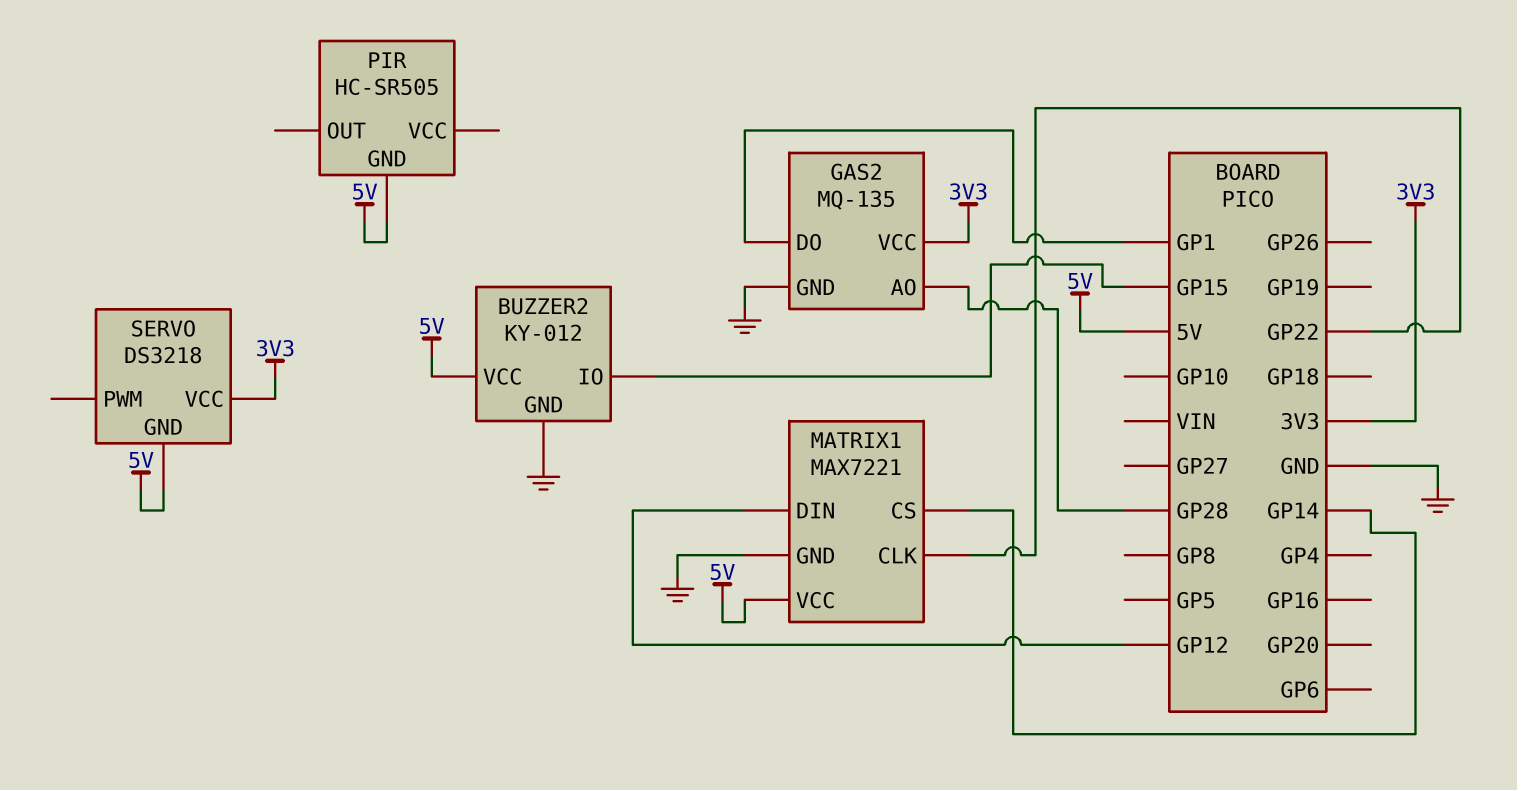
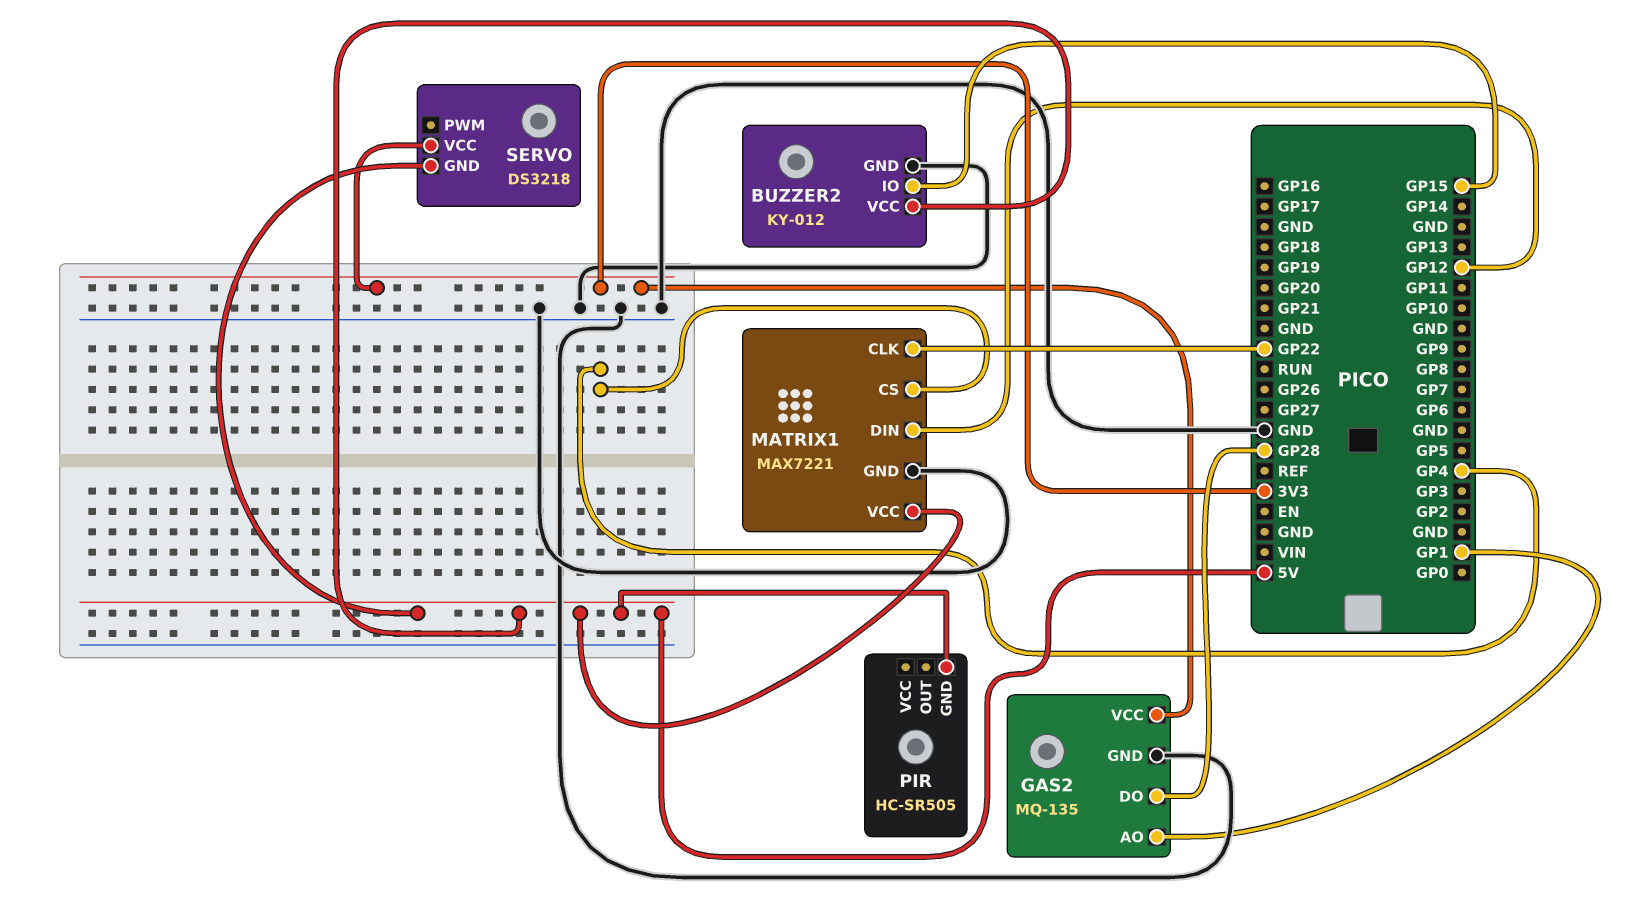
GAS2 pin AO: GP28 -> GP1
GAS2 pin DO: GP1 -> GP28
MATRIX1 pin CS: GP14 -> GP4

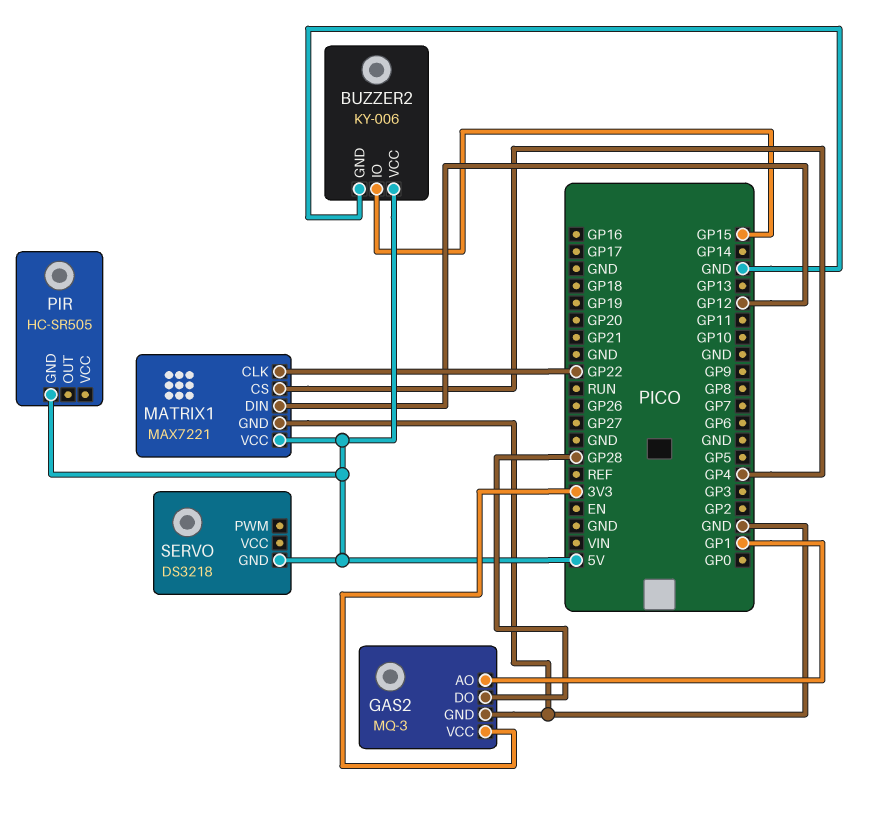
BUZZER2: KY-012 -> KY-006
GAS2: MQ-135 -> MQ-3
SERVO pin VCC: 3V3 -> none

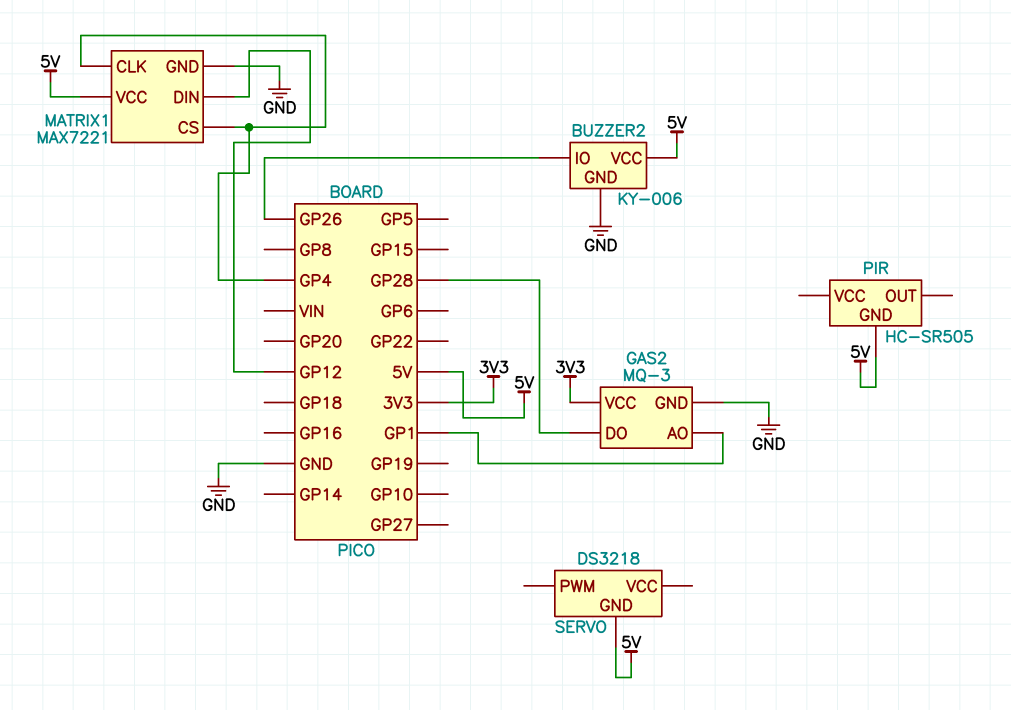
BUZZER2 pin IO: GP15 -> GP26
MATRIX1 pin CLK: GP22 -> GP4

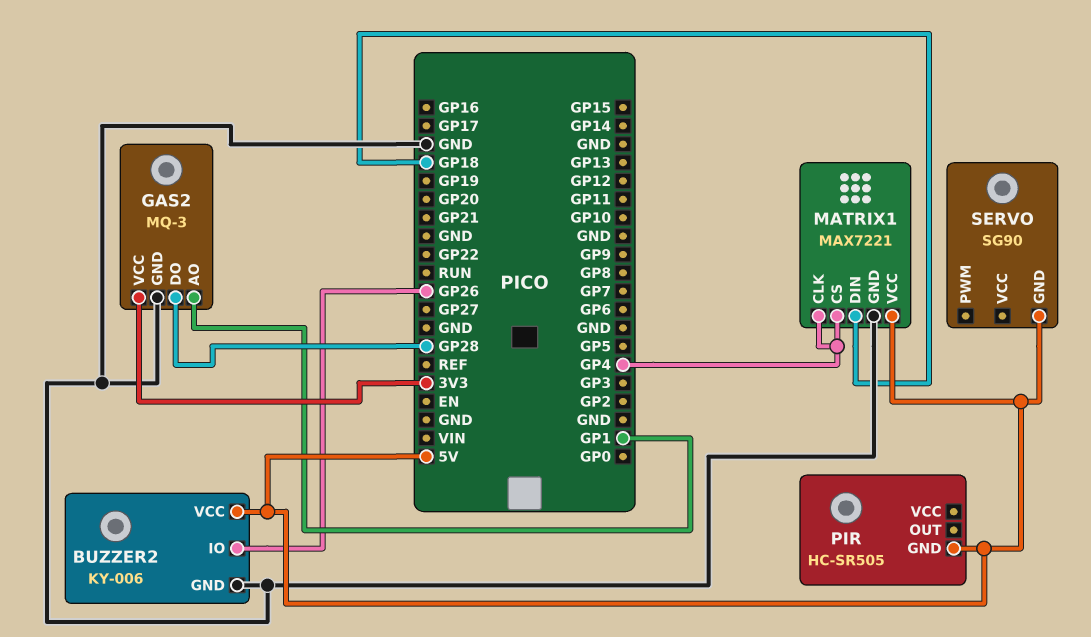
MATRIX1 pin DIN: GP12 -> GP18
SERVO: DS3218 -> SG90

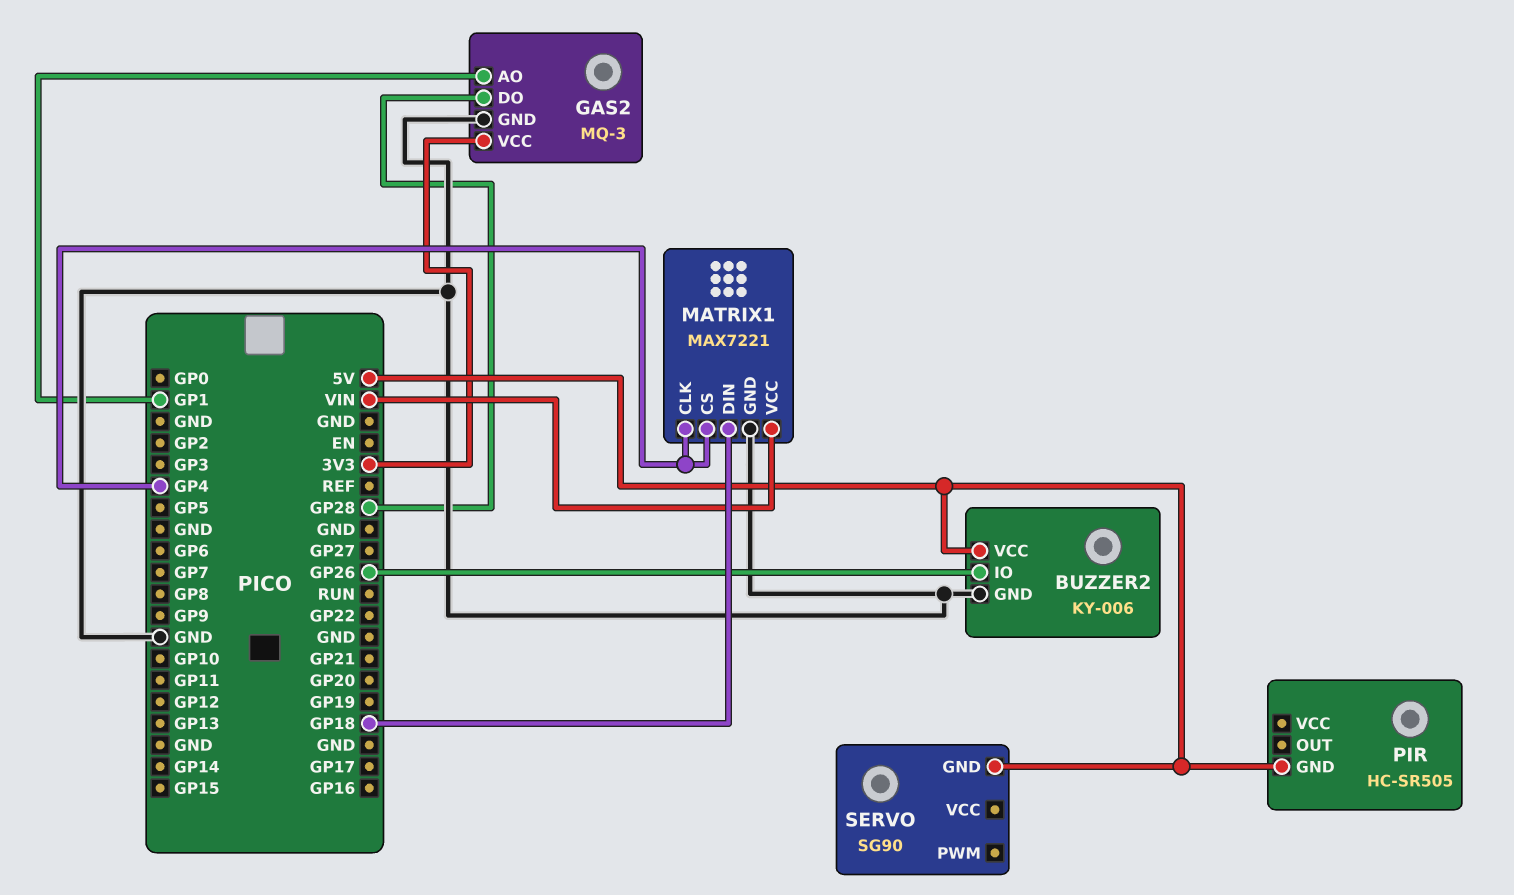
MATRIX1 pin VCC: 5V -> VIN

